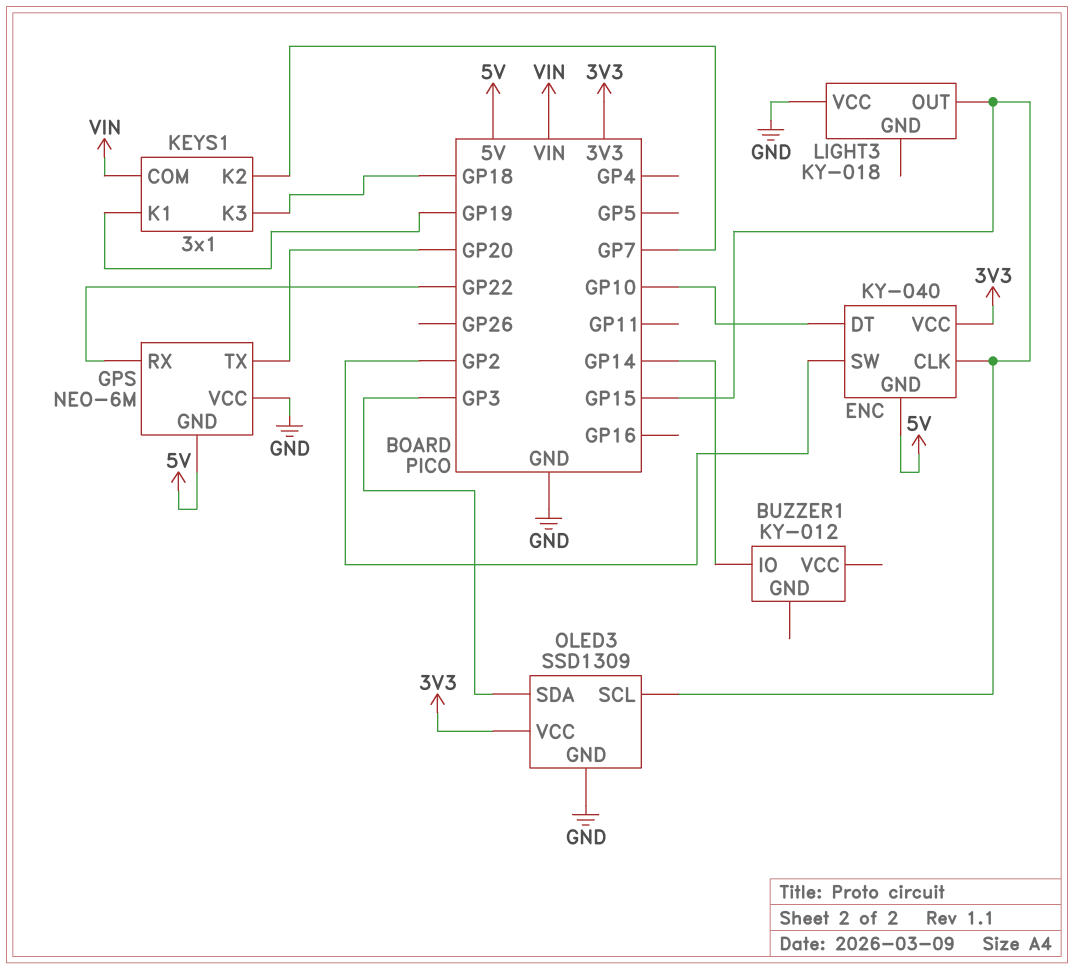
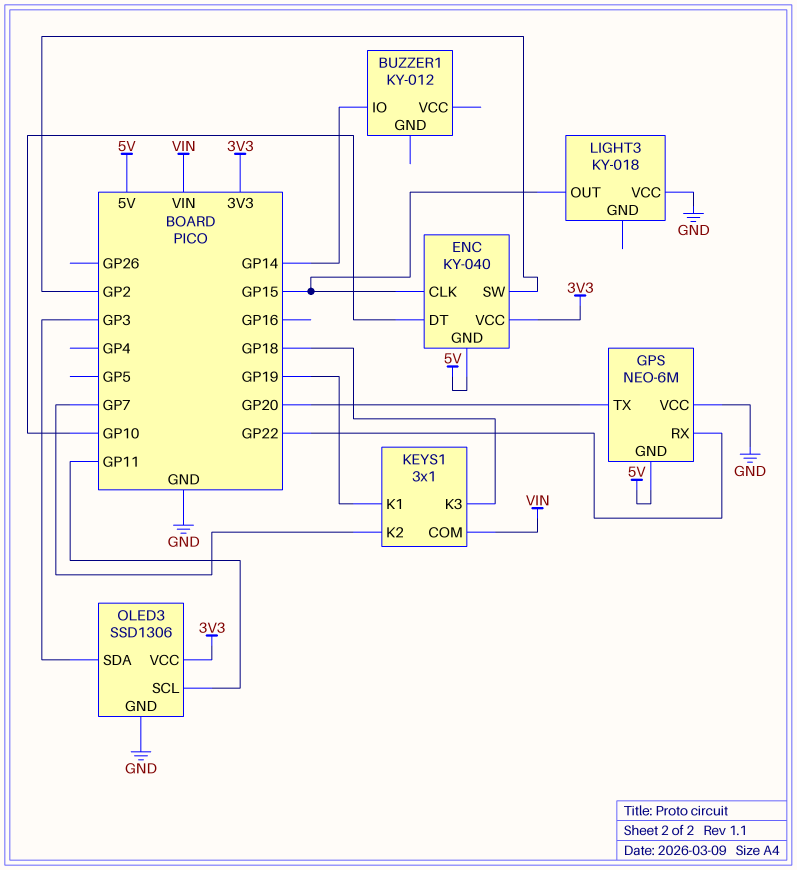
OLED3: SSD1309 -> SSD1306
OLED3 pin SCL: GP15 -> GP11

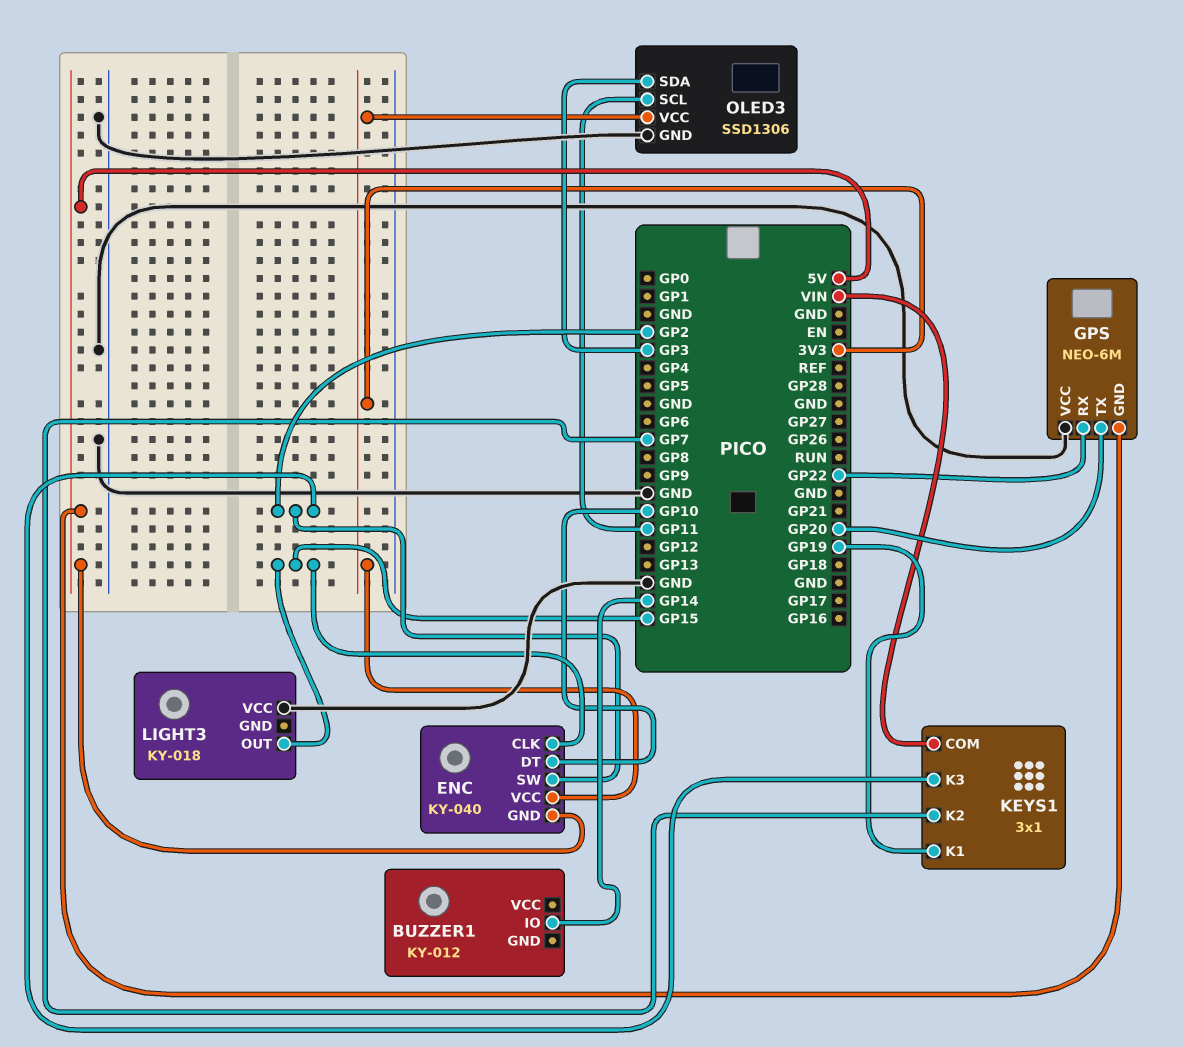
KEYS1 pin K3: GP18 -> GP2

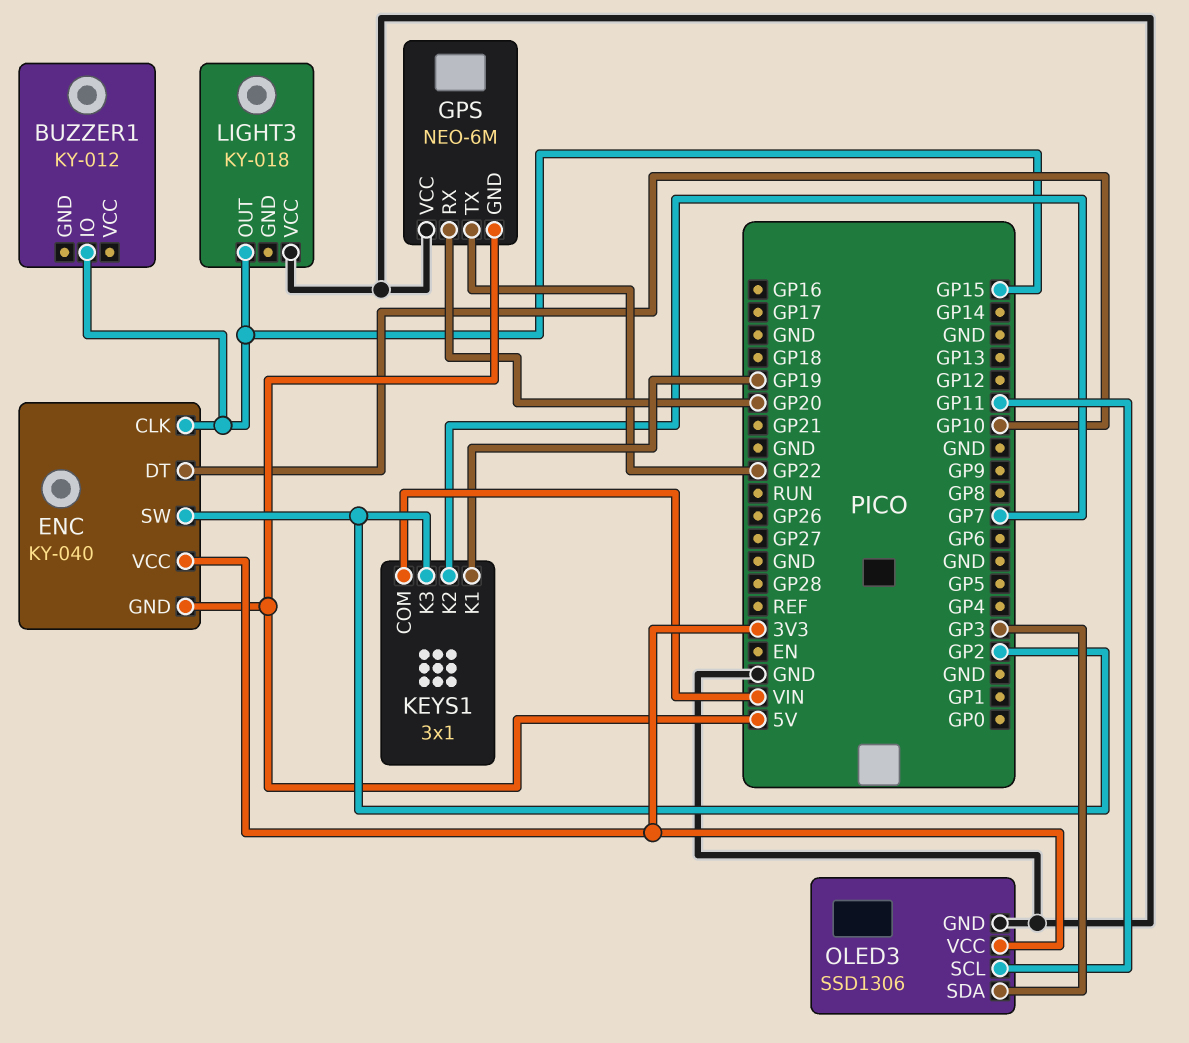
BUZZER1 pin IO: GP14 -> GP15
GPS pin RX: GP22 -> GP20
GPS pin TX: GP20 -> GP22

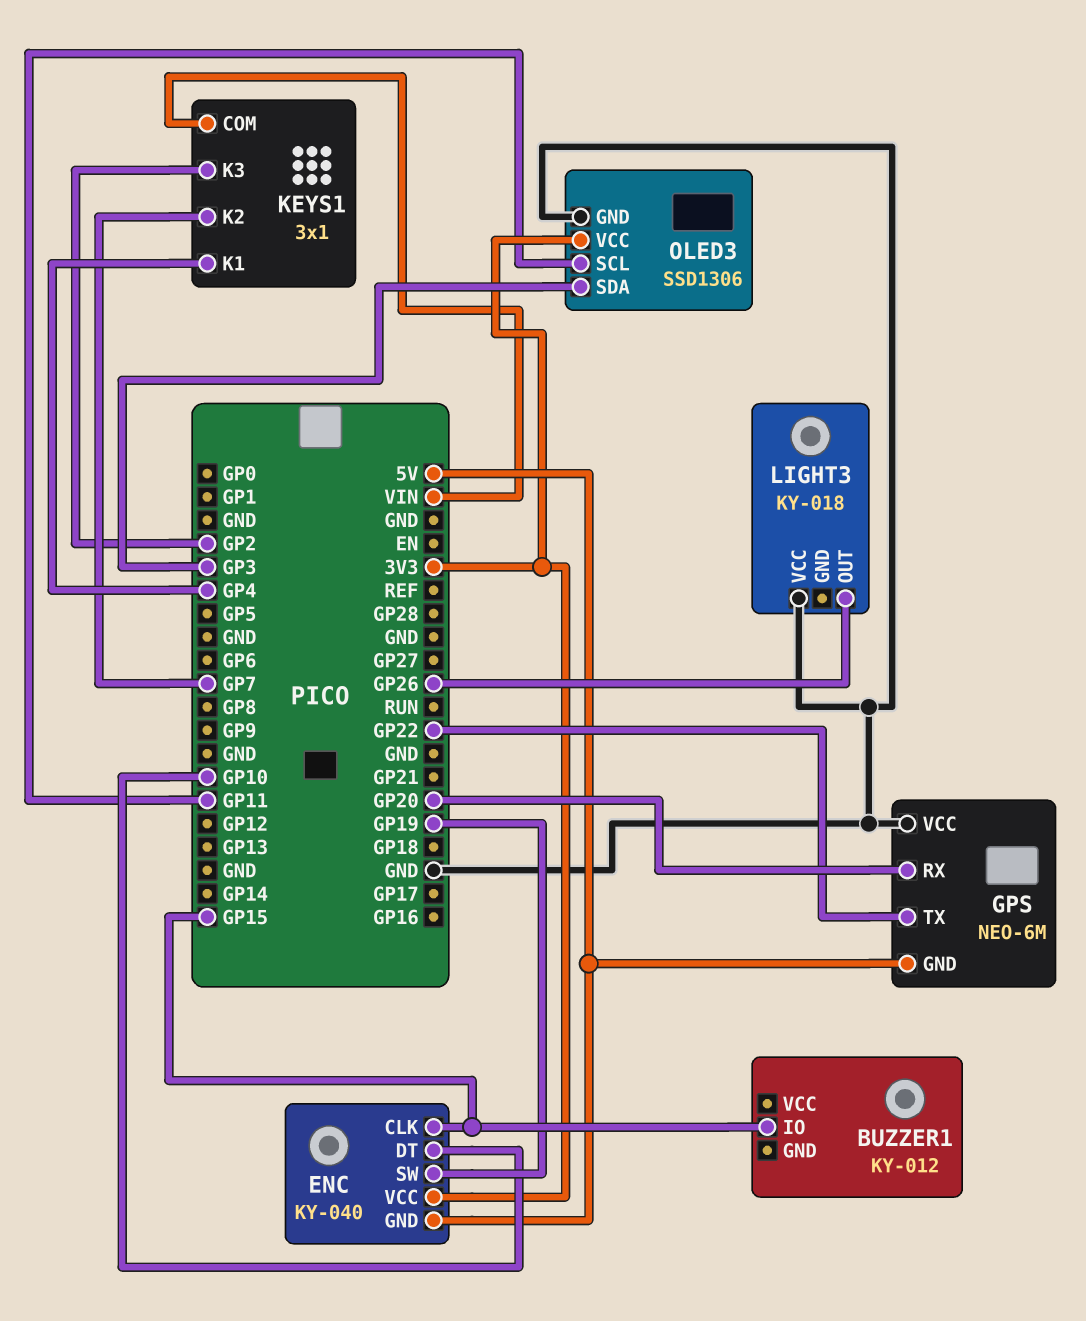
ENC pin SW: GP2 -> GP19
KEYS1 pin K1: GP19 -> GP4
LIGHT3 pin OUT: GP15 -> GP26

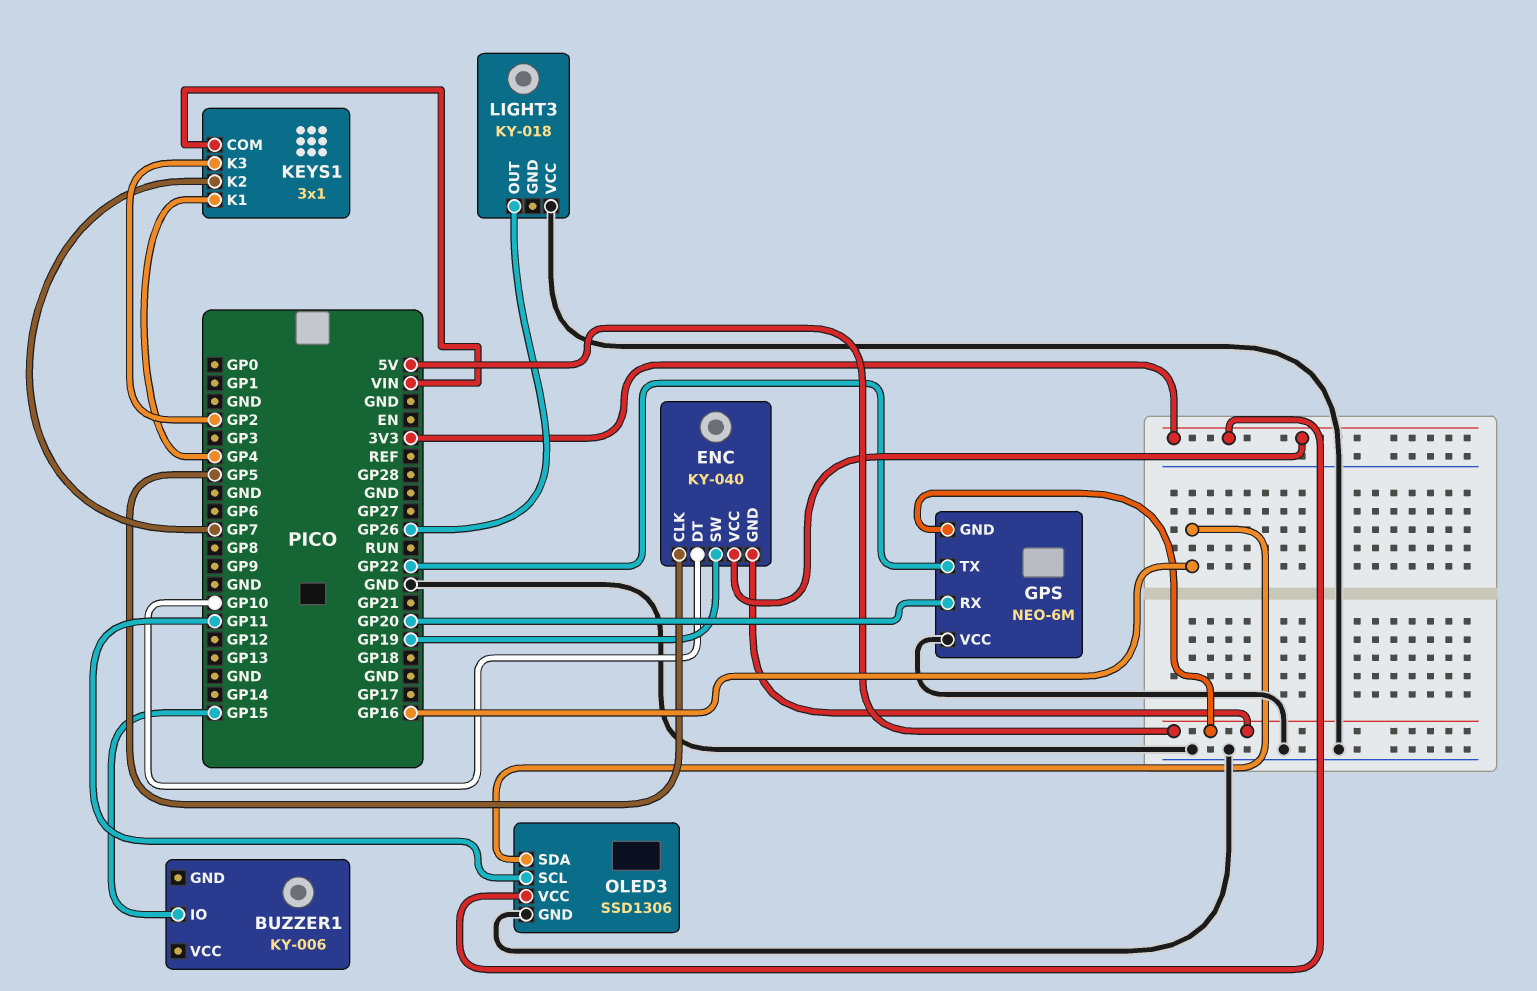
BUZZER1: KY-012 -> KY-006
ENC pin CLK: GP15 -> GP5
OLED3 pin SDA: GP3 -> GP16

